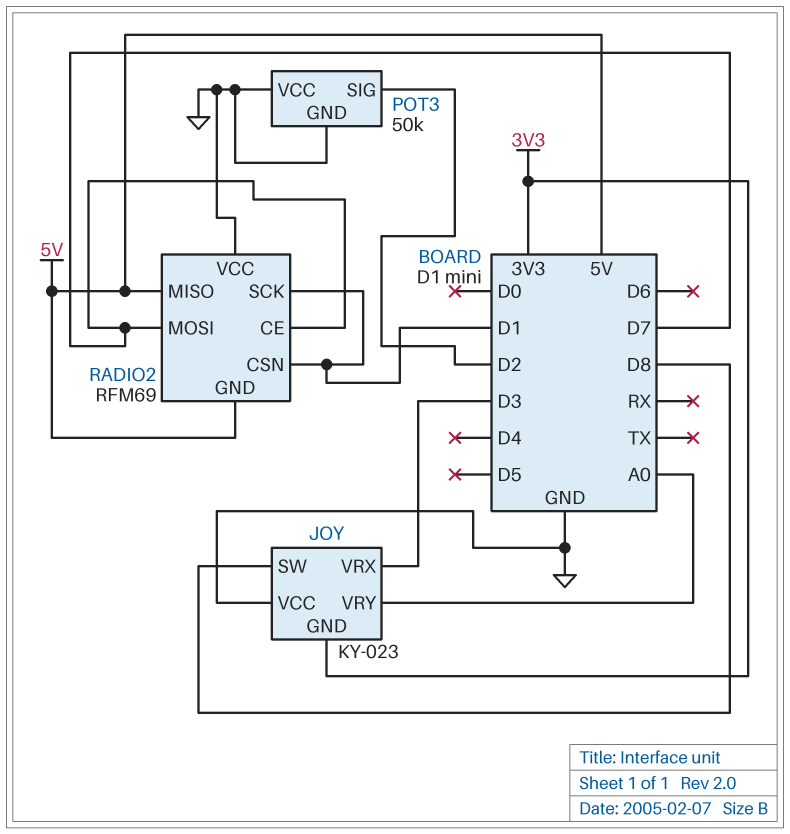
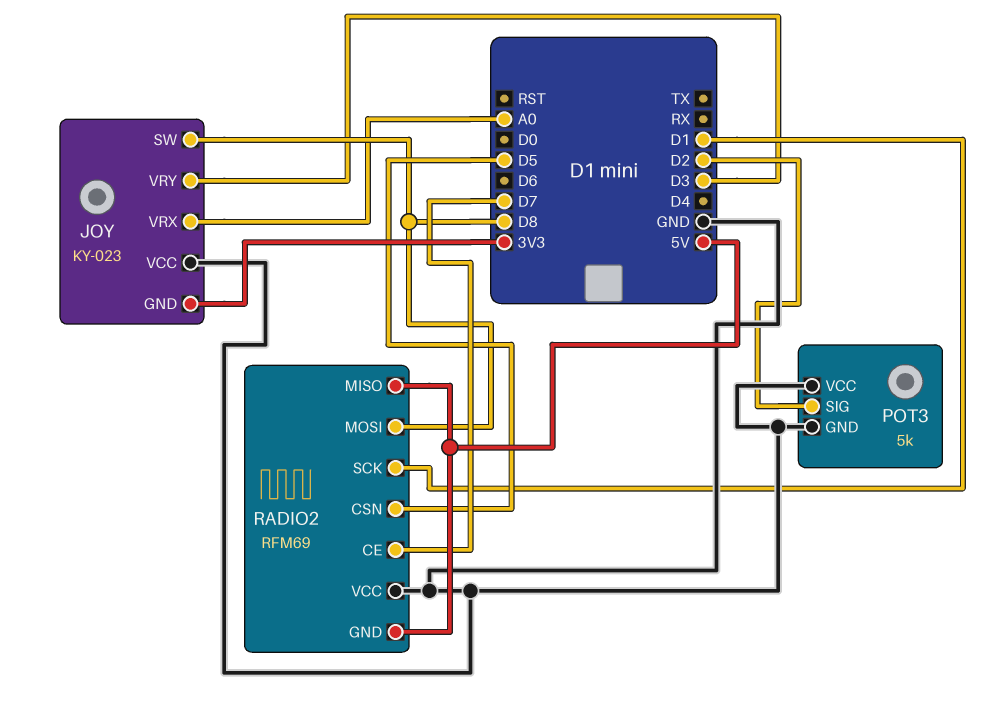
JOY pin VRX: D3 -> A0
JOY pin VRY: A0 -> D3
POT3: 50k -> 5k
RADIO2 pin CSN: D1 -> D5
RADIO2 pin MOSI: D7 -> D8

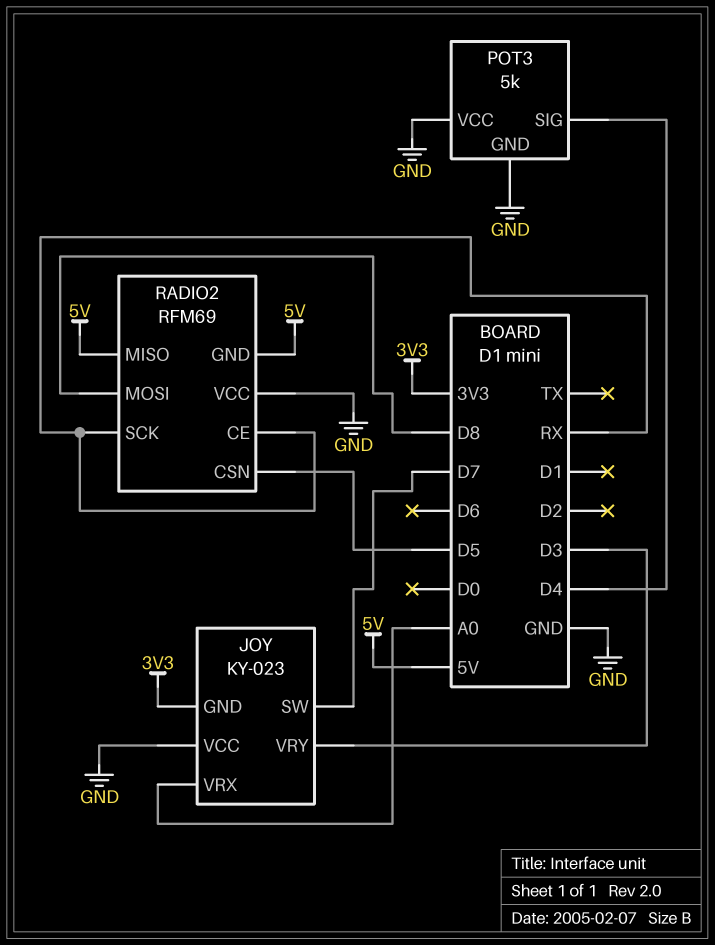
JOY pin SW: D8 -> D7
POT3 pin SIG: D2 -> D4
RADIO2 pin CE: D7 -> RX
RADIO2 pin SCK: D1 -> RX

